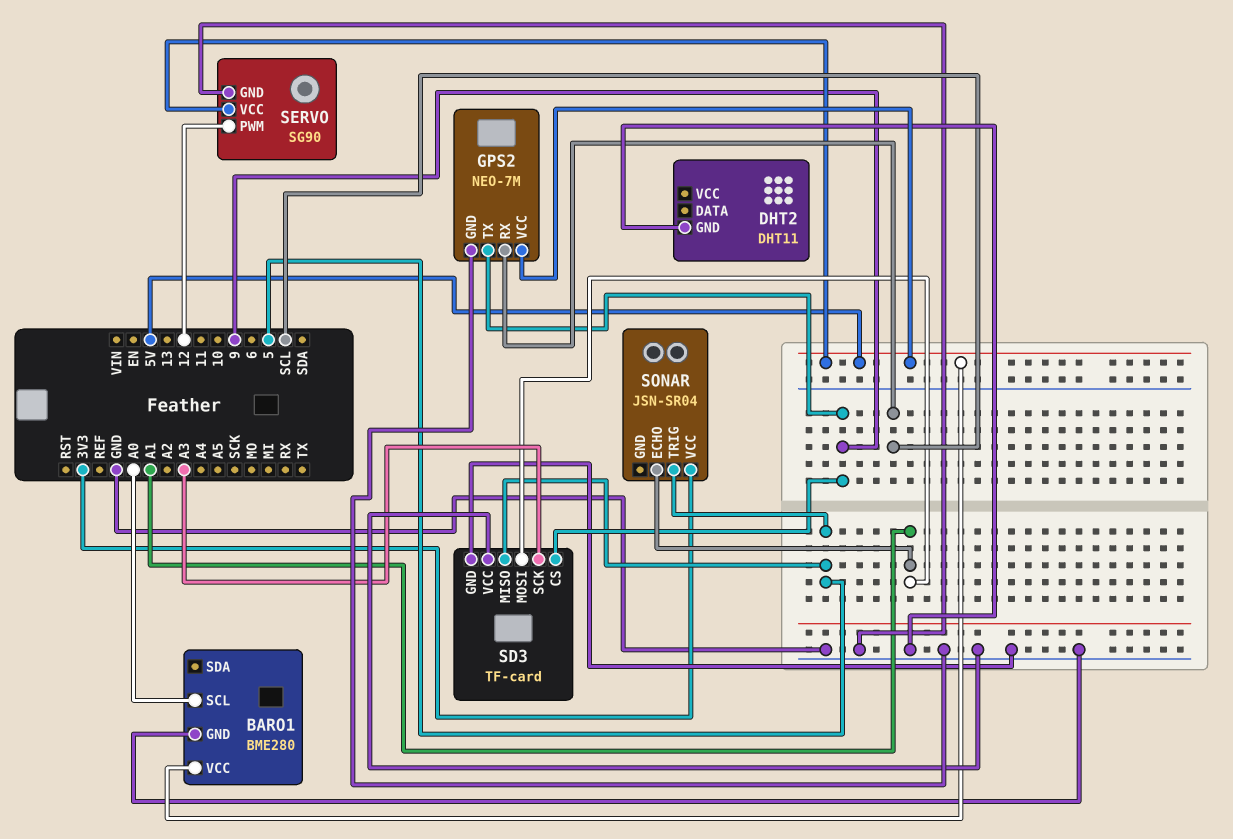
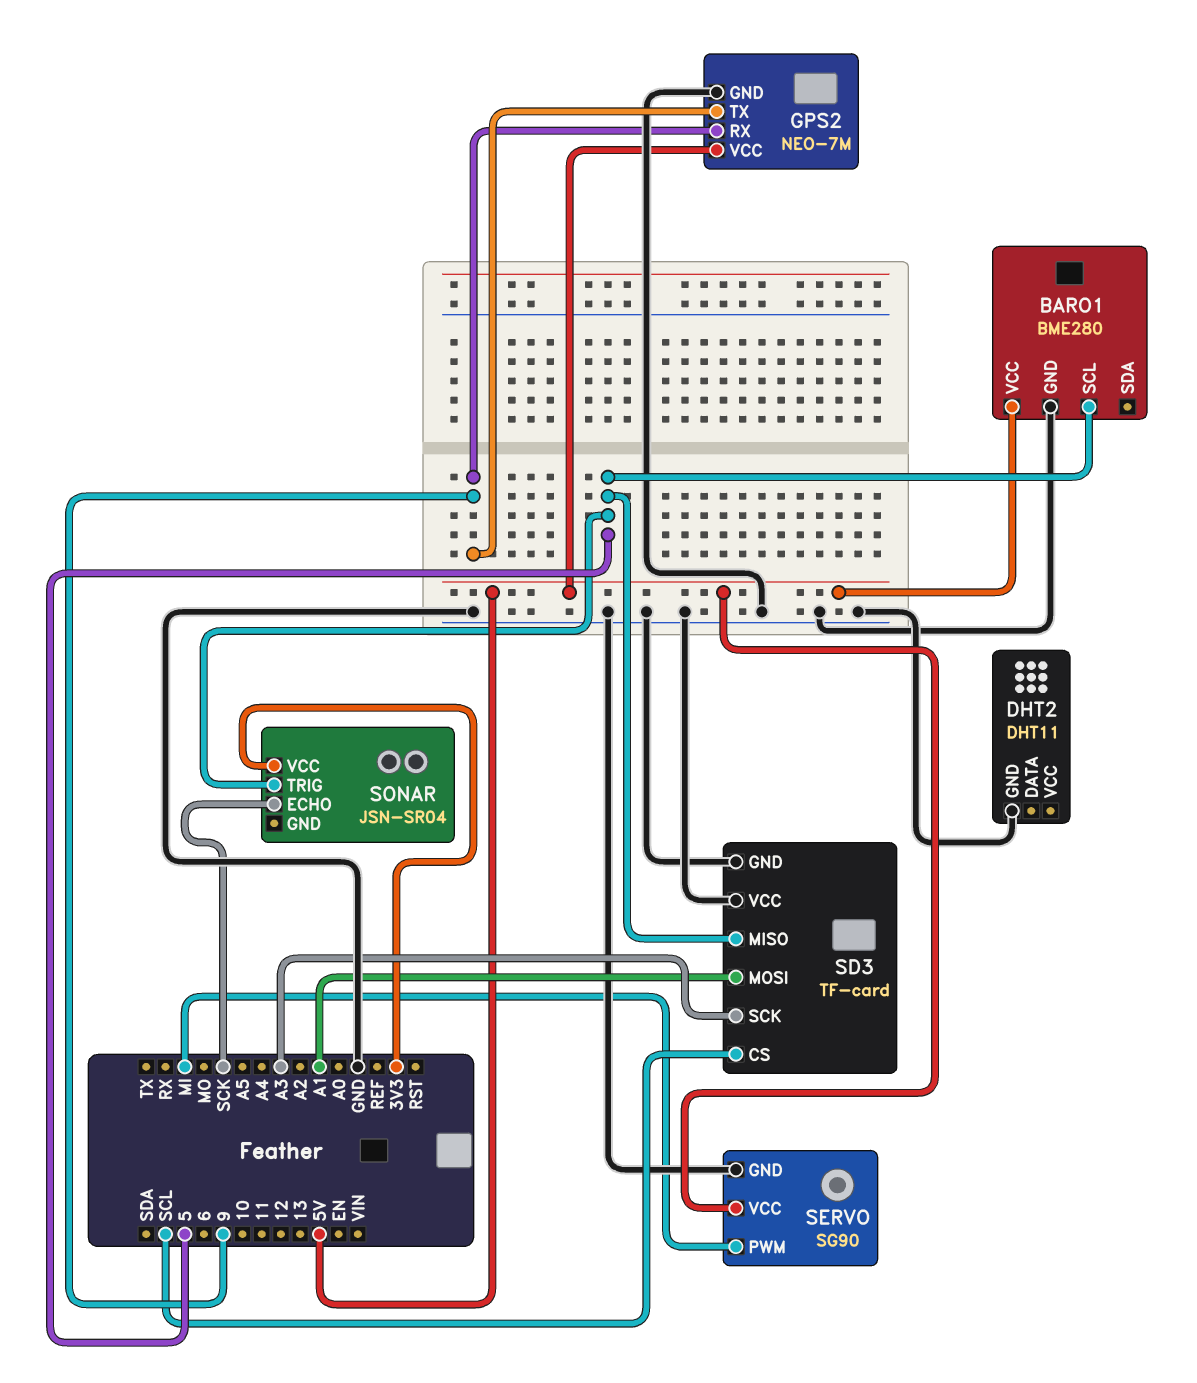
BARO1 pin SCL: A0 -> 5
GPS2 pin RX: SCL -> 9
SD3 pin CS: 9 -> SCL
SERVO pin PWM: 12 -> MI
SONAR pin ECHO: A1 -> SCK

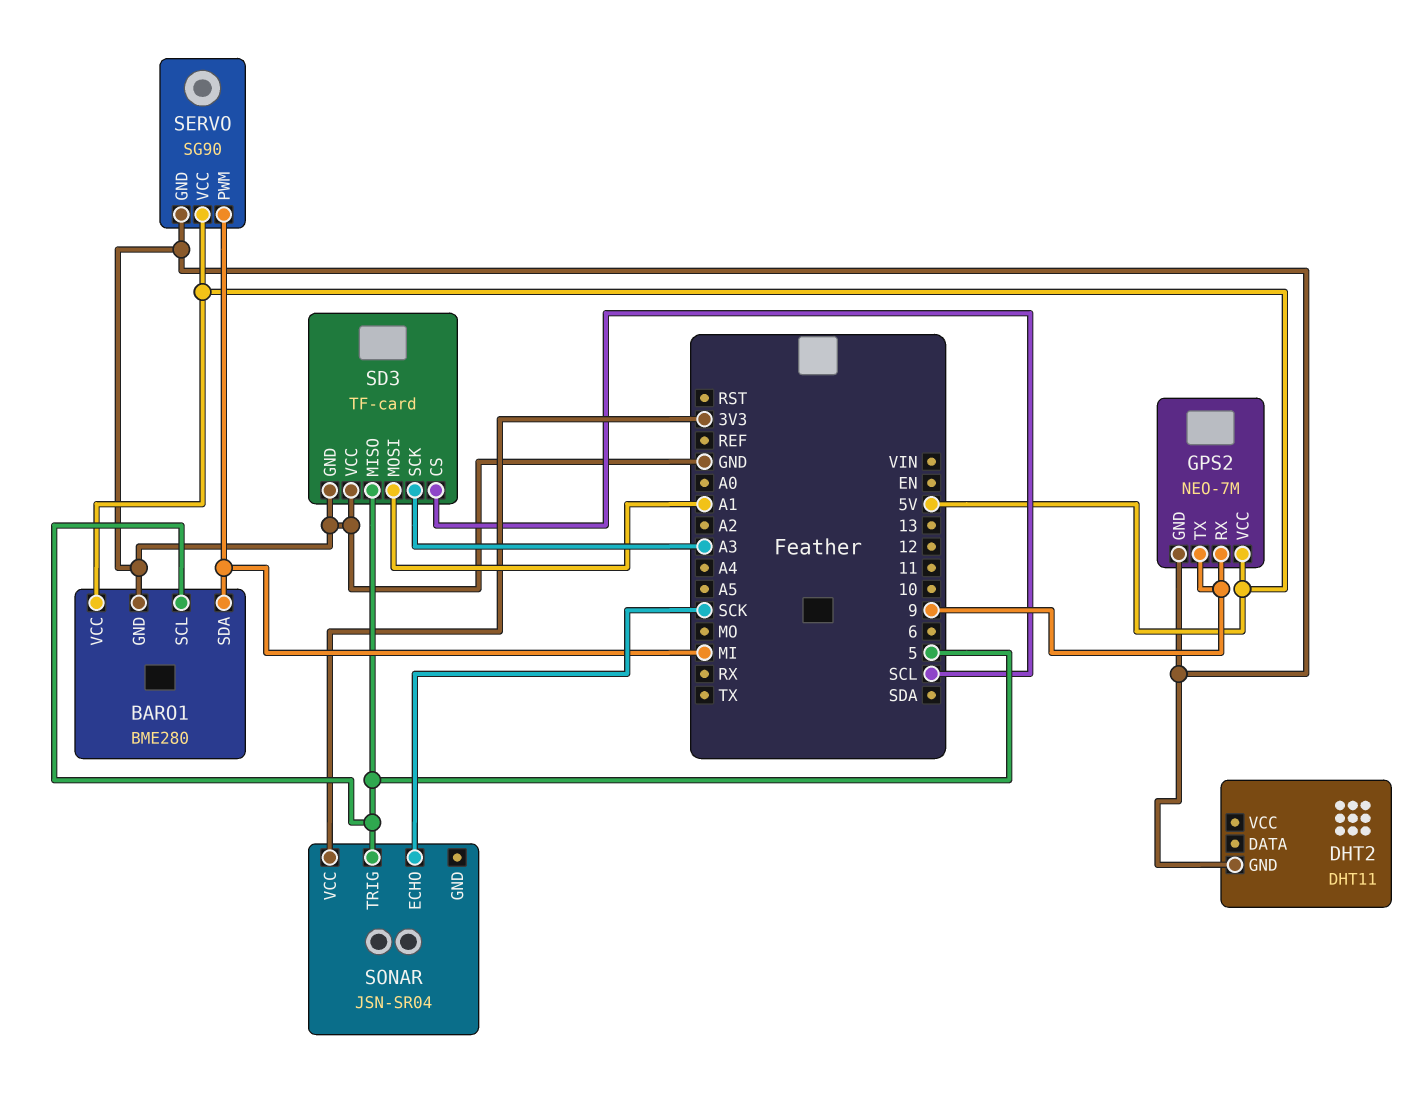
BARO1 pin SDA: none -> MI

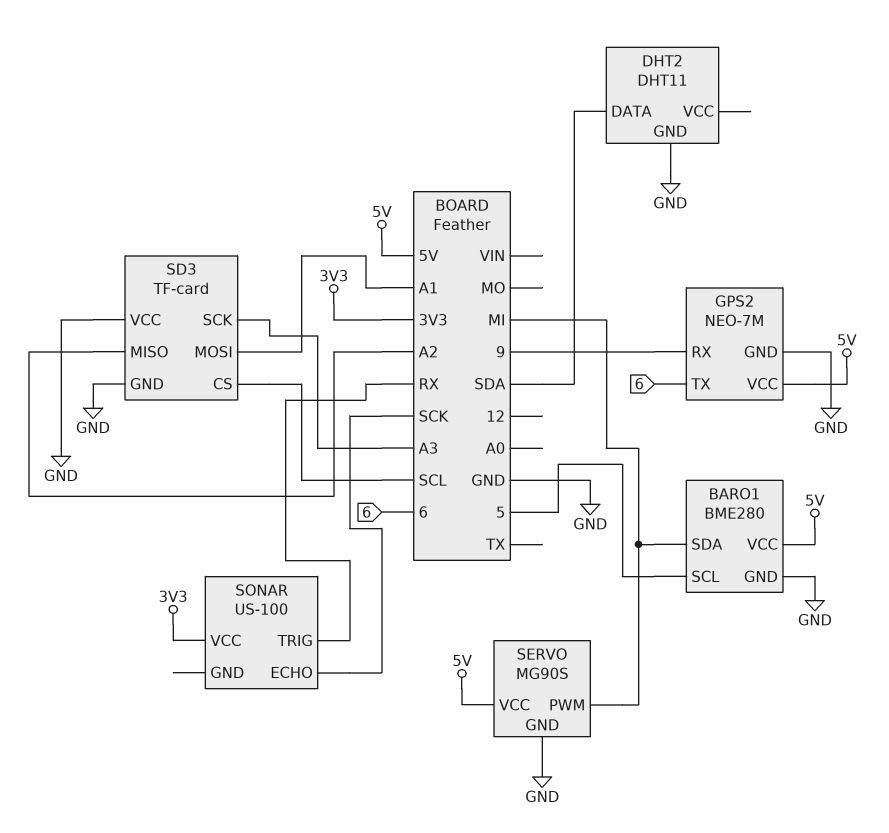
DHT2 pin DATA: none -> SDA
GPS2 pin TX: 9 -> 6
SD3 pin MISO: 5 -> A2
SERVO: SG90 -> MG90S
SONAR: JSN-SR04 -> US-100
SONAR pin TRIG: 5 -> RX

